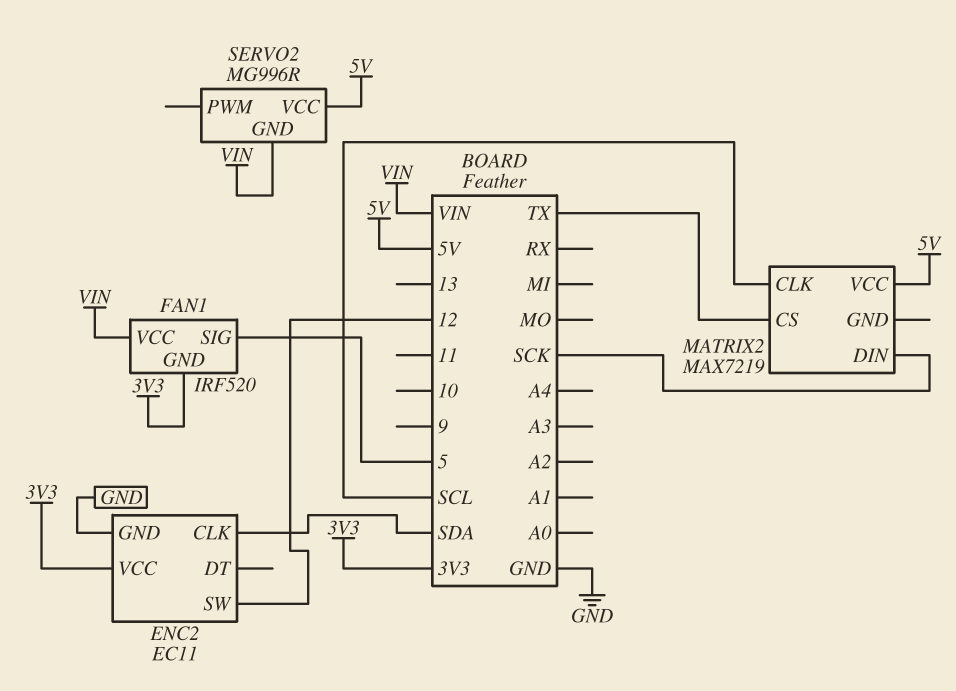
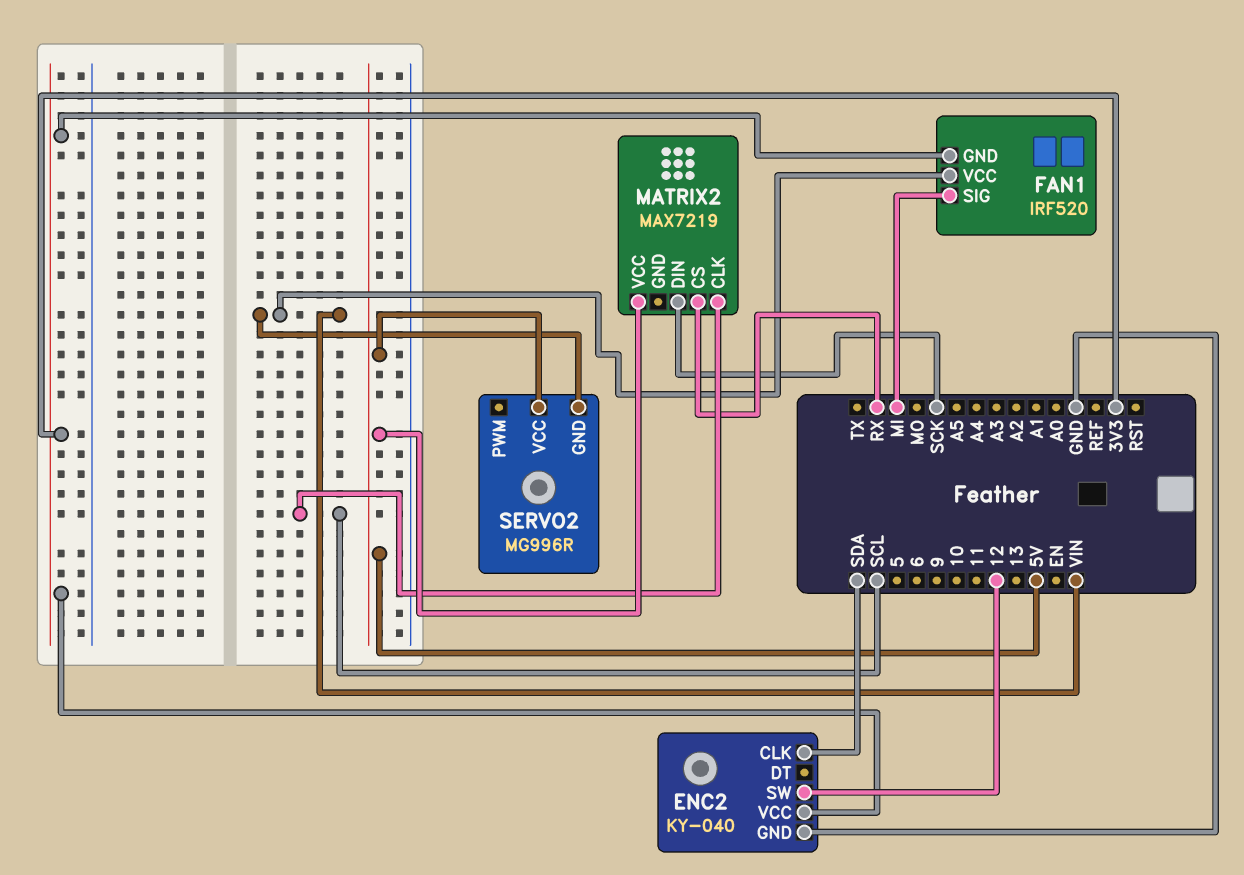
ENC2: EC11 -> KY-040
FAN1 pin SIG: 5 -> MI
MATRIX2 pin CS: TX -> RX

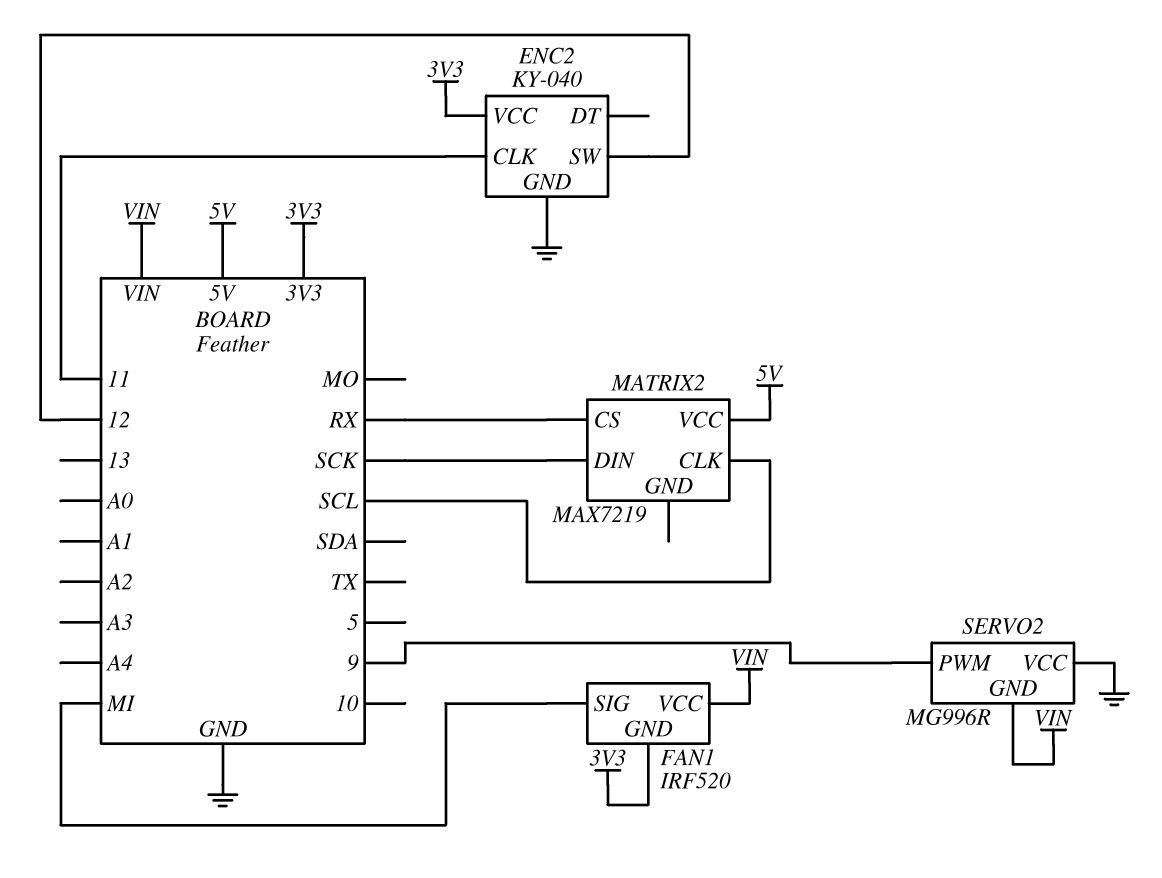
ENC2 pin CLK: SDA -> 11
SERVO2 pin PWM: none -> 9
SERVO2 pin VCC: 5V -> GND

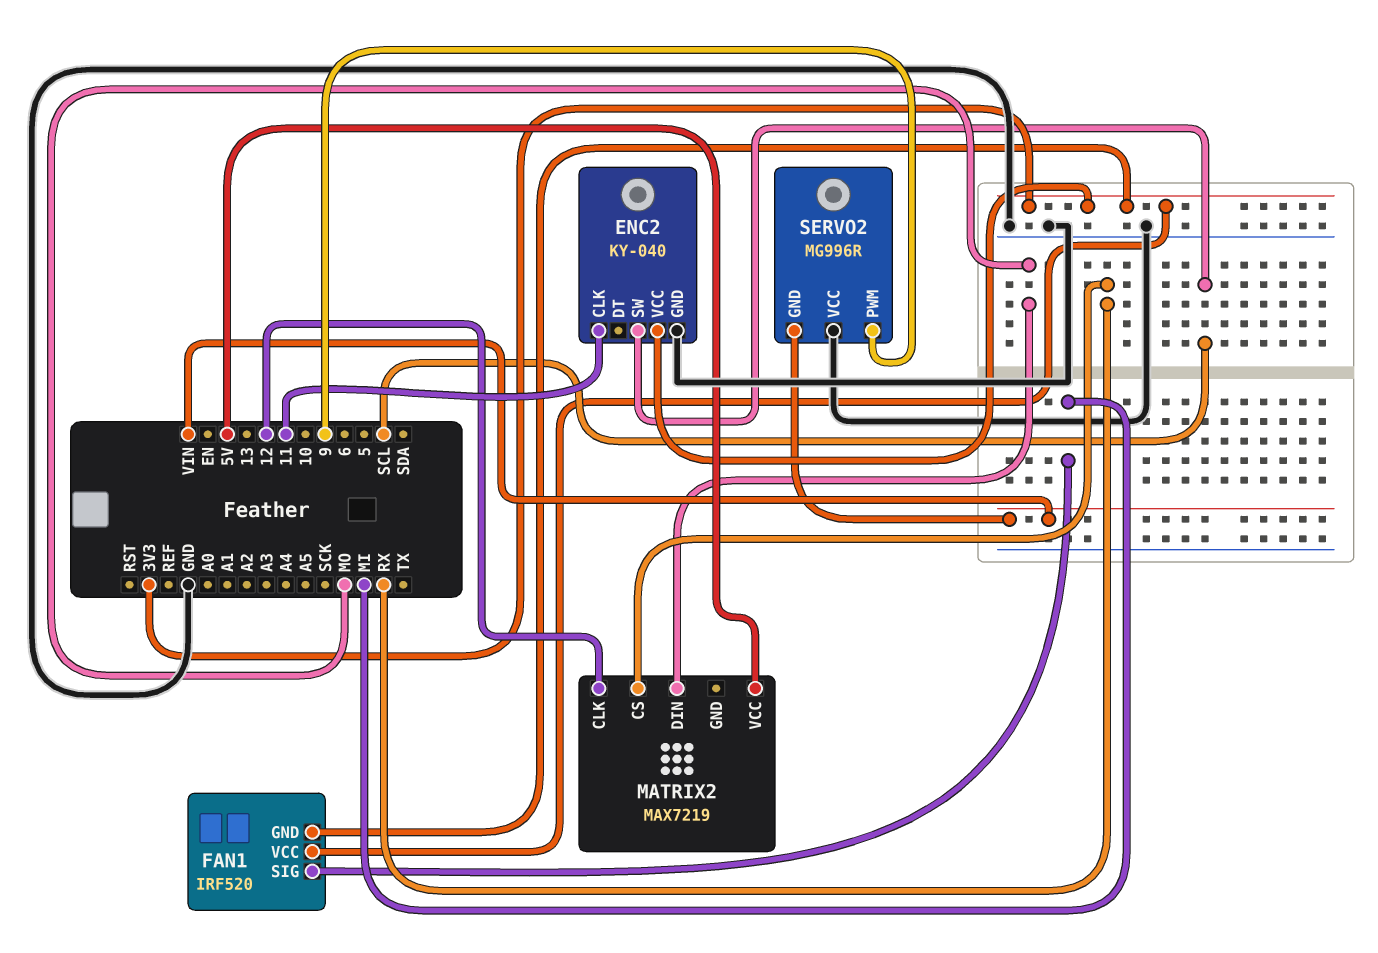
ENC2 pin SW: 12 -> SCL
FAN1 pin VCC: VIN -> 3V3
MATRIX2 pin CLK: SCL -> 12
MATRIX2 pin DIN: SCK -> MO

